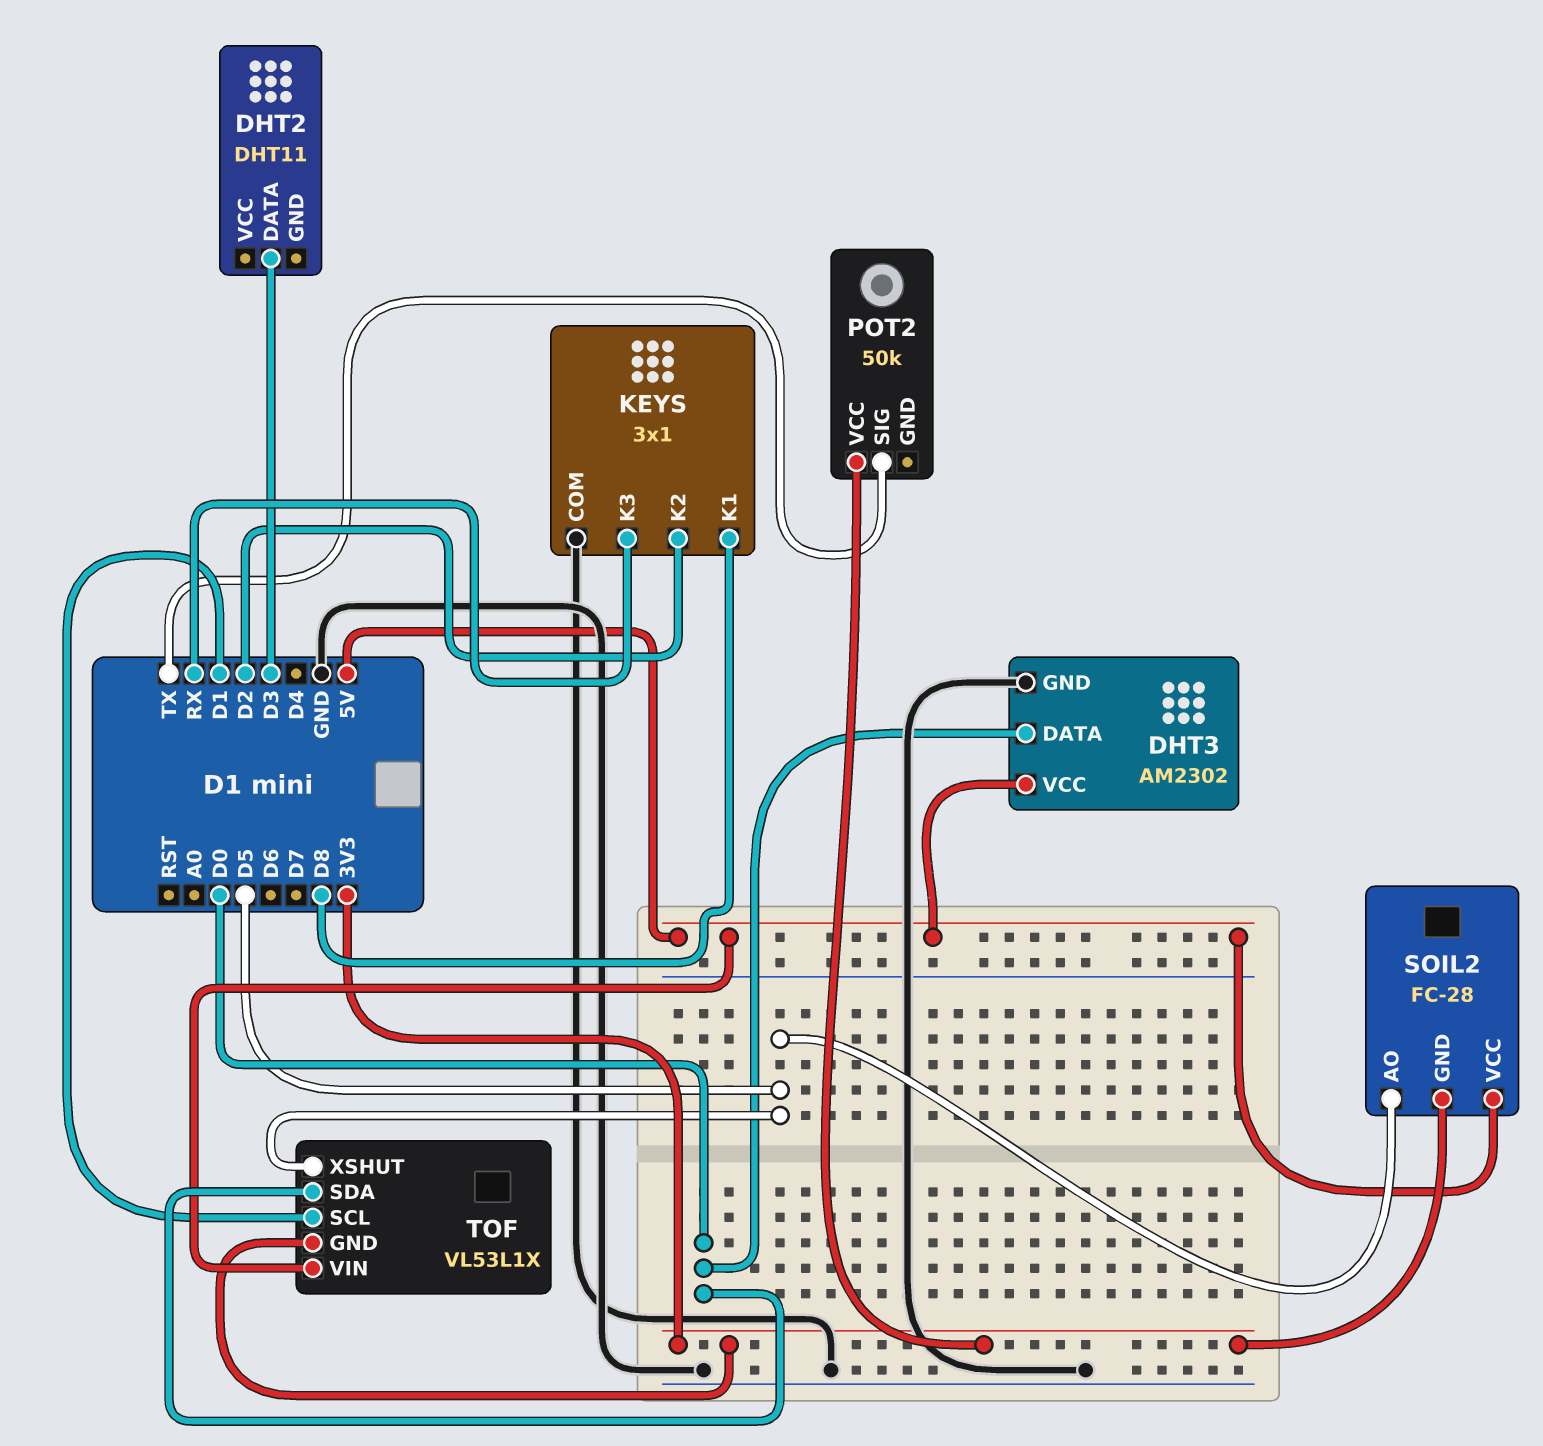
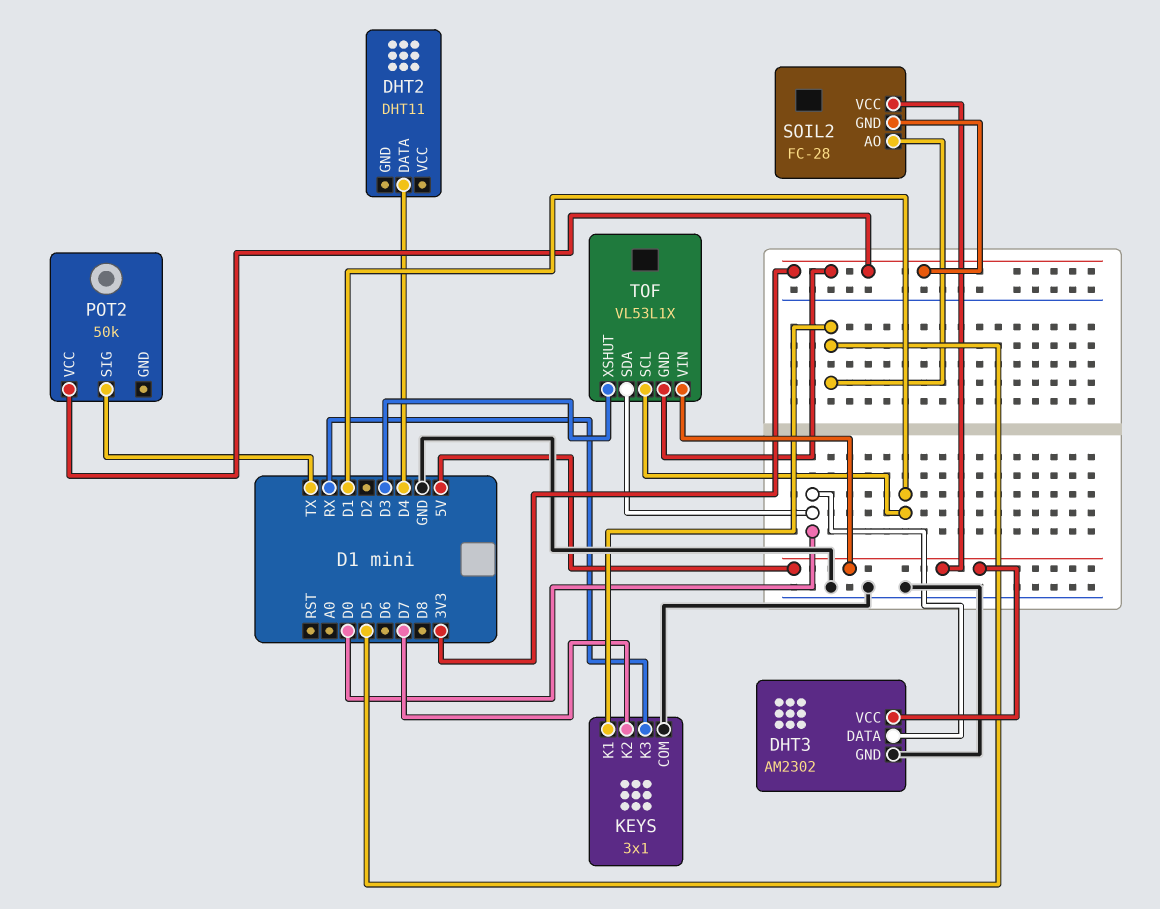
DHT2 pin DATA: D3 -> D4
KEYS pin K1: D8 -> D5
KEYS pin K2: D2 -> D7
TOF pin XSHUT: D5 -> D3

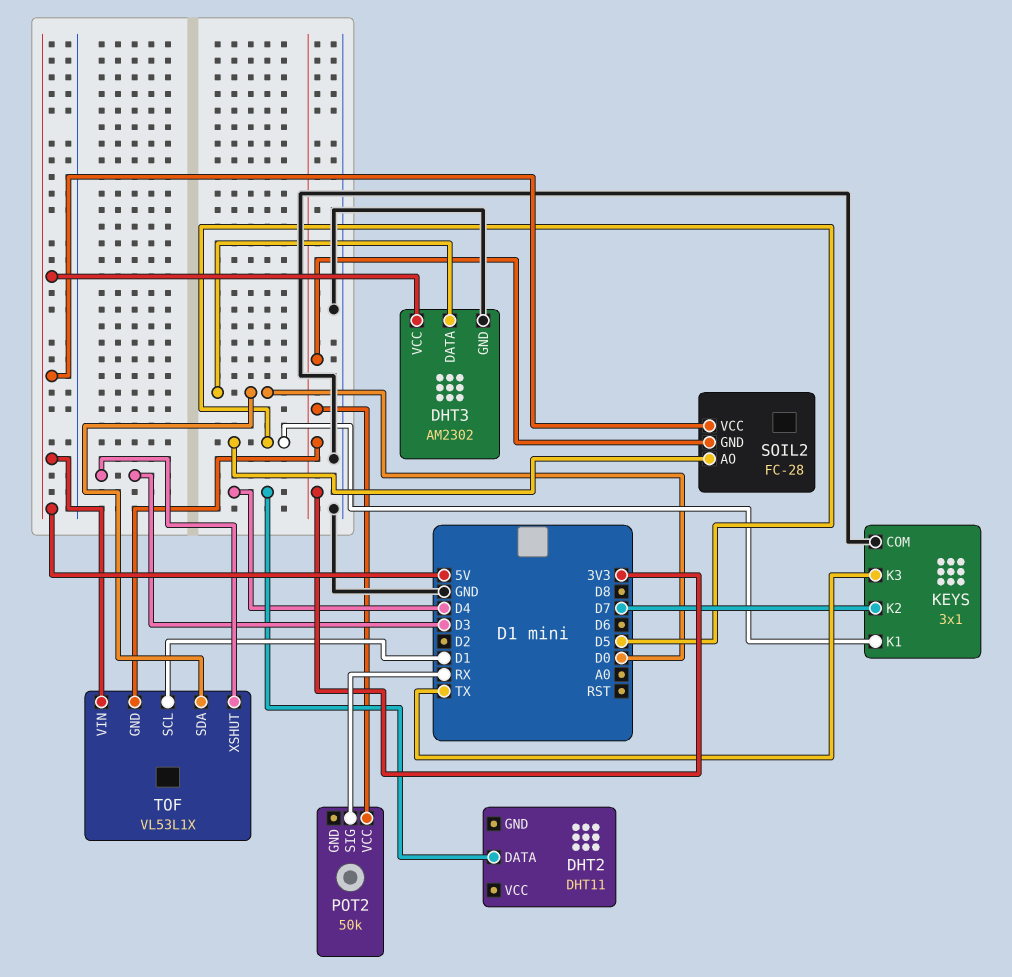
KEYS pin K3: RX -> TX
POT2 pin SIG: TX -> RX

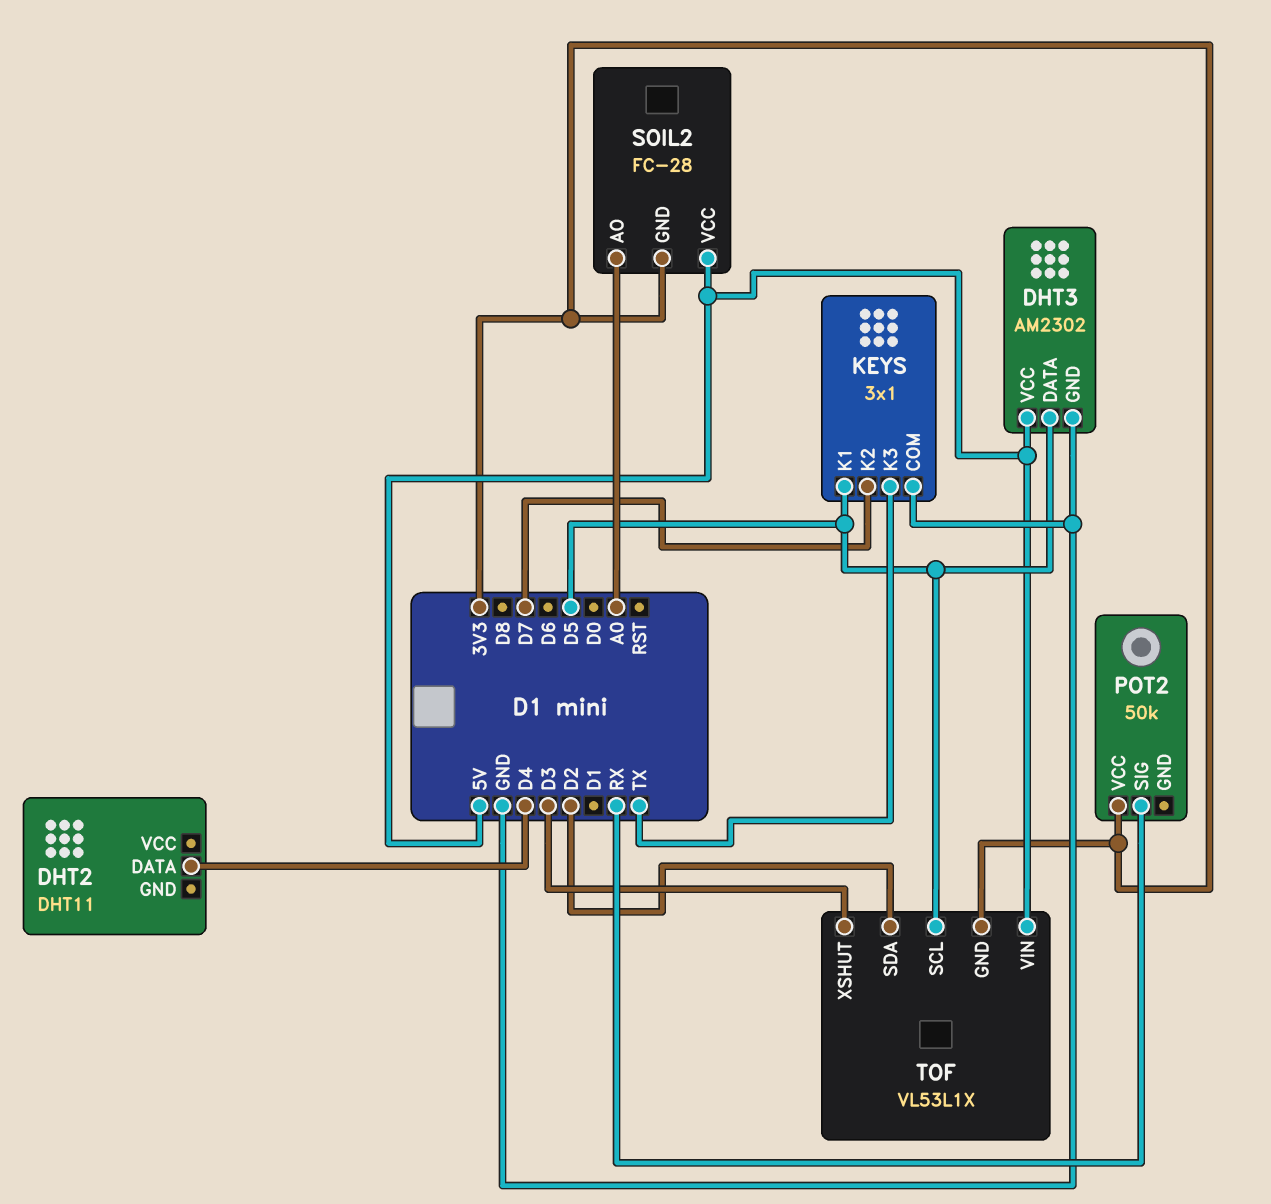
DHT3 pin DATA: D0 -> D5
SOIL2 pin AO: D5 -> A0
TOF pin SCL: D1 -> D5
TOF pin SDA: D0 -> D2

